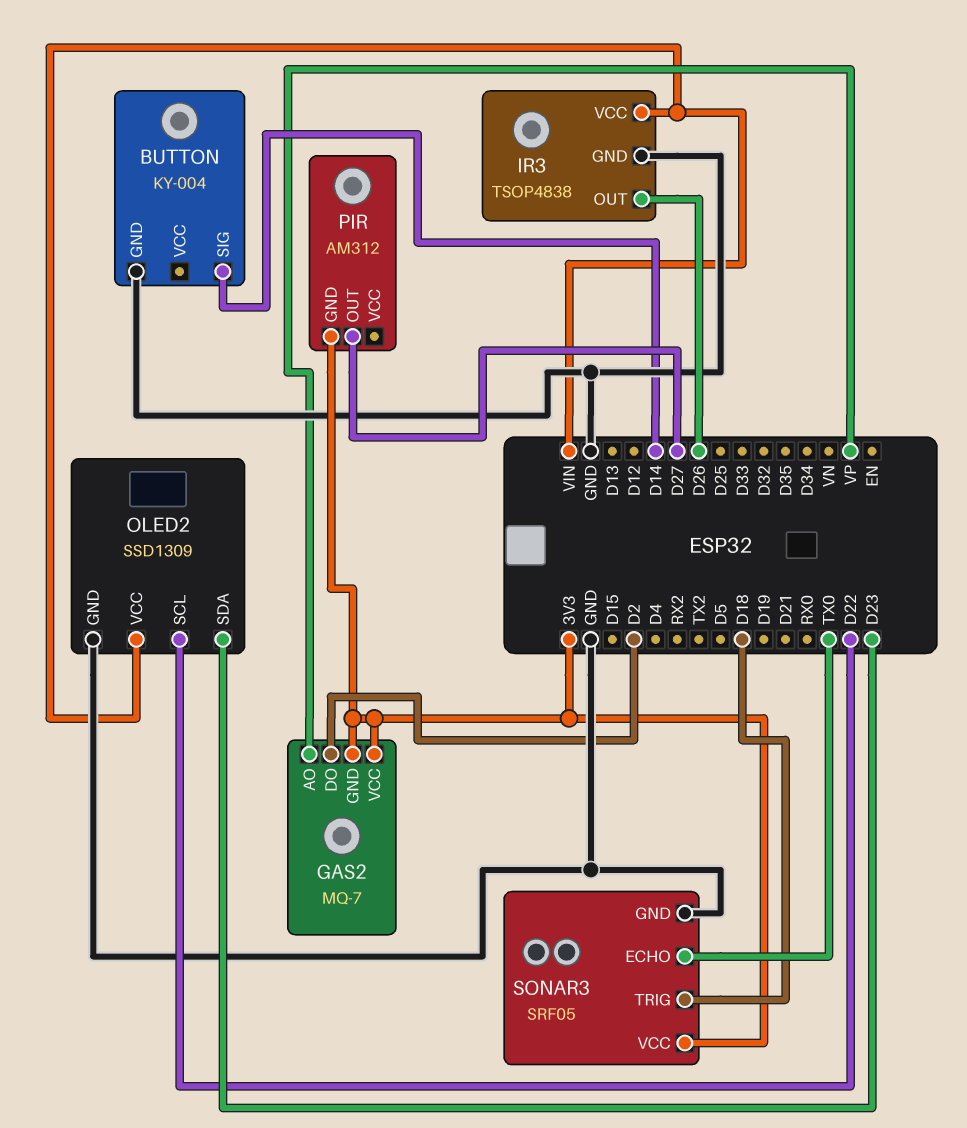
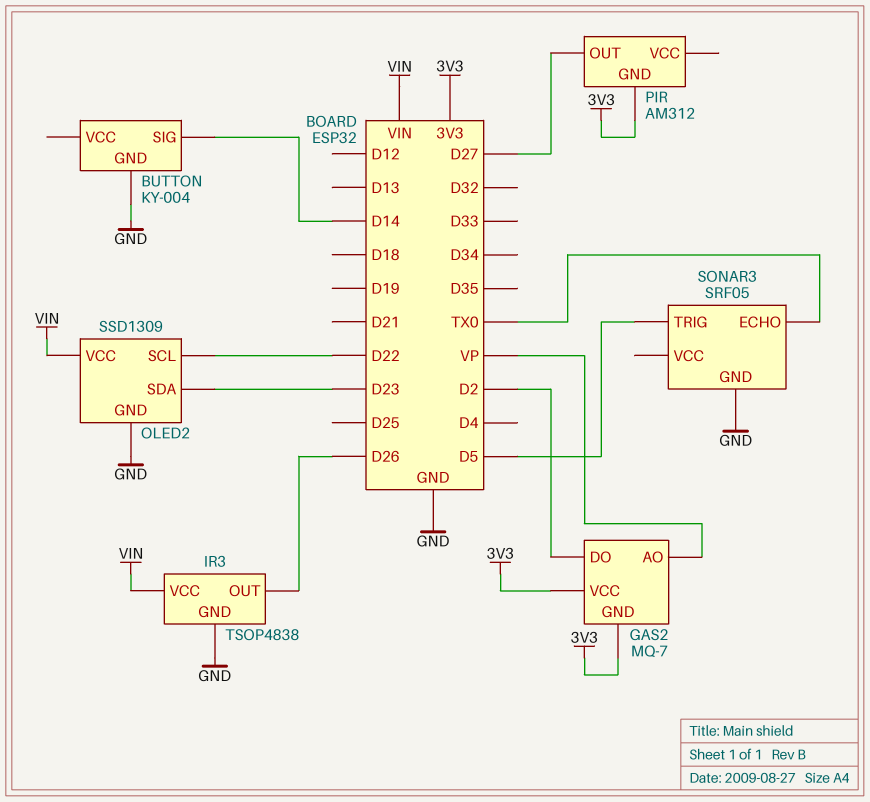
SONAR3 pin TRIG: D18 -> D5
SONAR3 pin VCC: 3V3 -> none

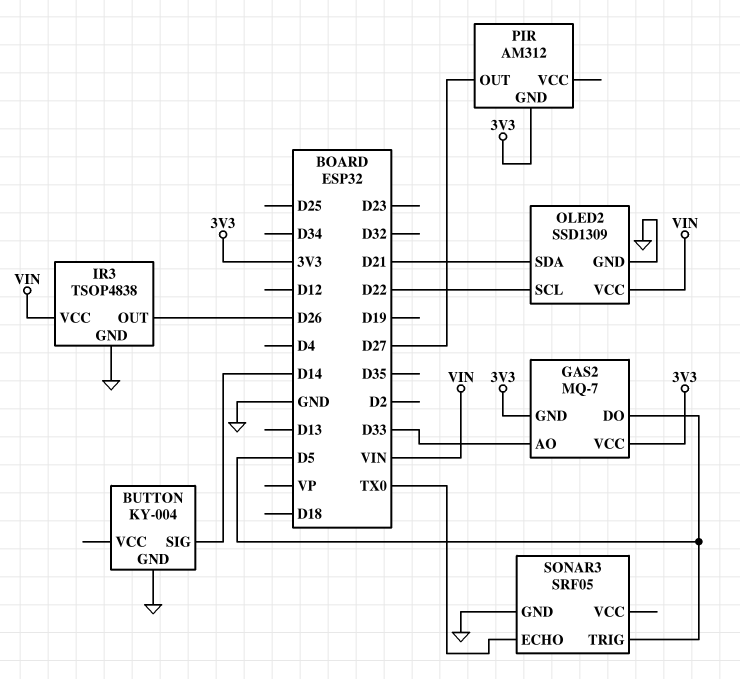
GAS2 pin AO: VP -> D33
GAS2 pin DO: D2 -> D5
OLED2 pin SDA: D23 -> D21

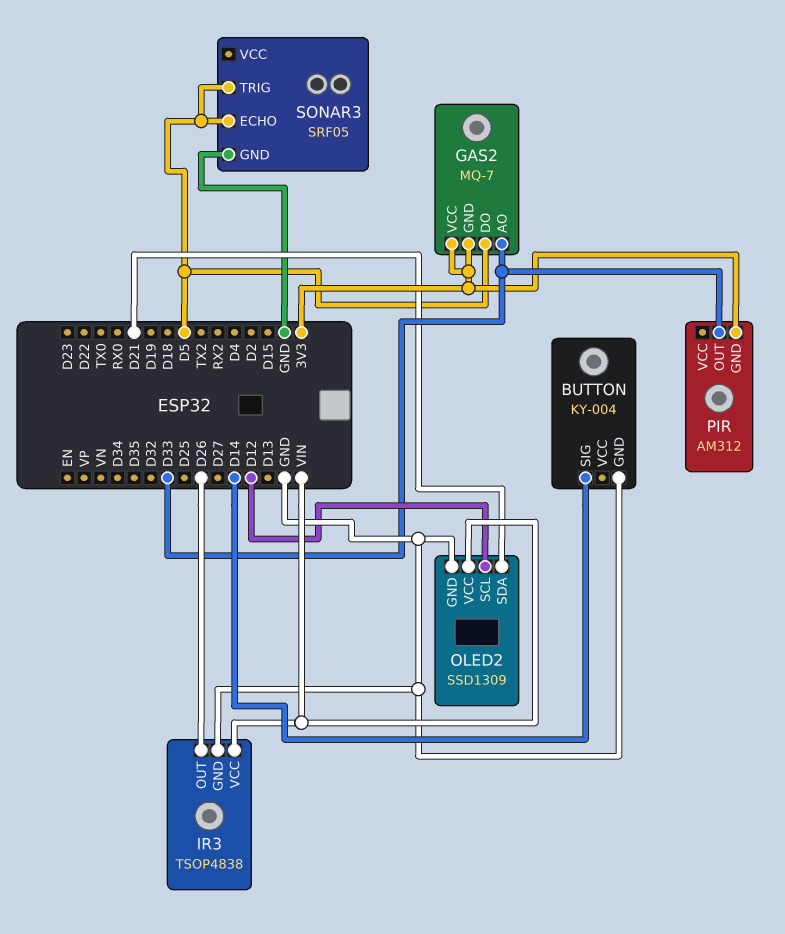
OLED2 pin SCL: D22 -> D12
PIR pin OUT: D27 -> D33
SONAR3 pin ECHO: TX0 -> D5

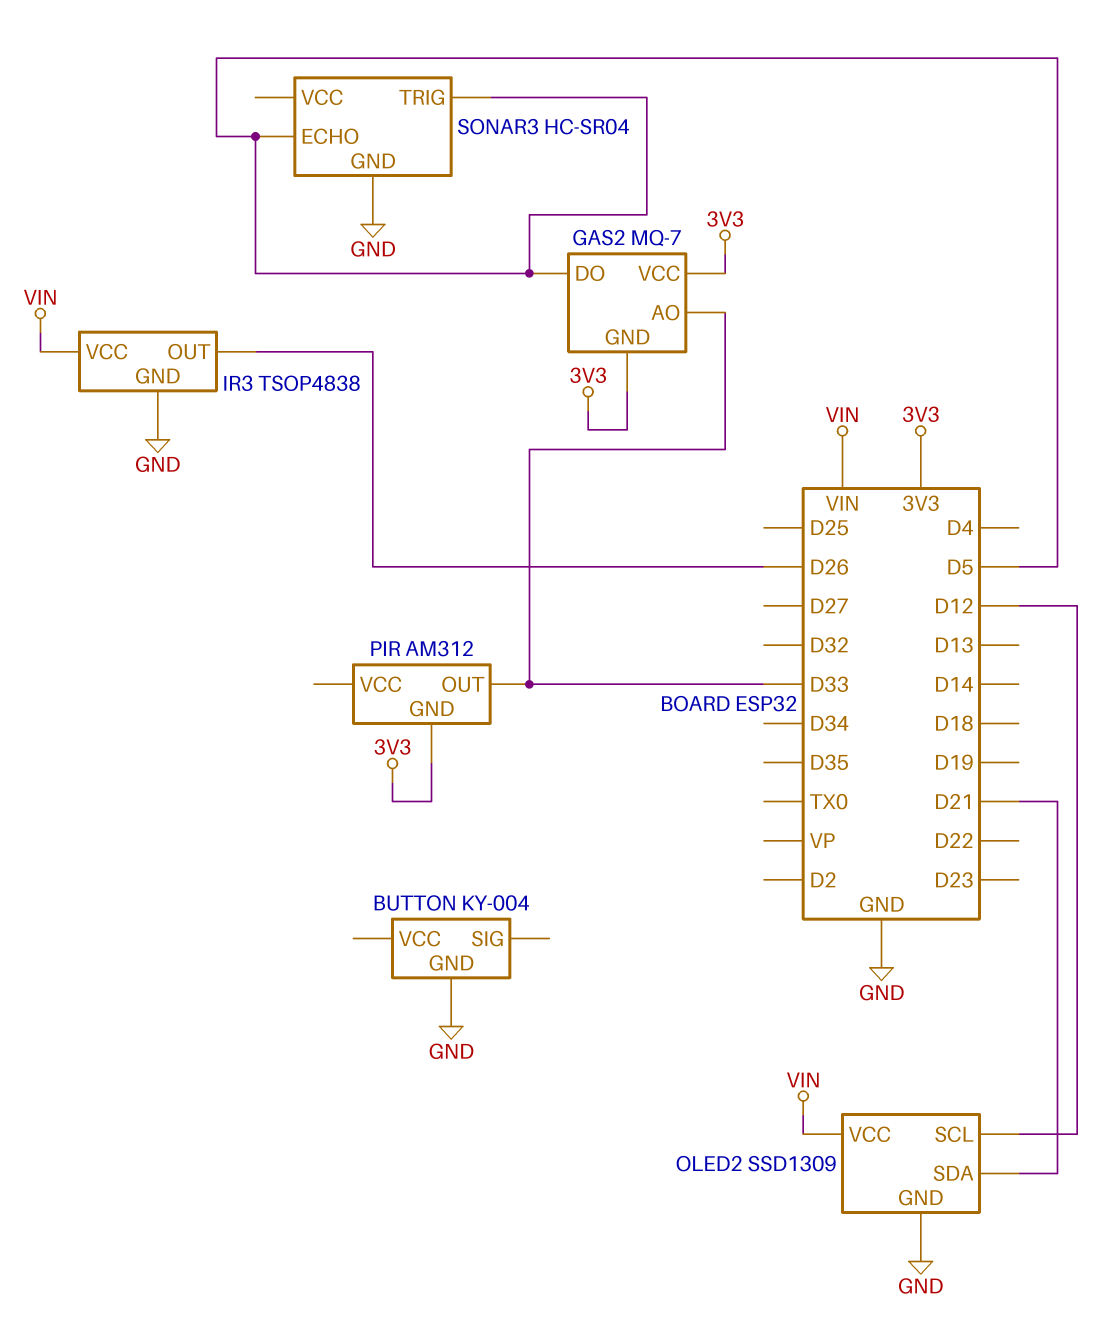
BUTTON pin SIG: D14 -> none
SONAR3: SRF05 -> HC-SR04

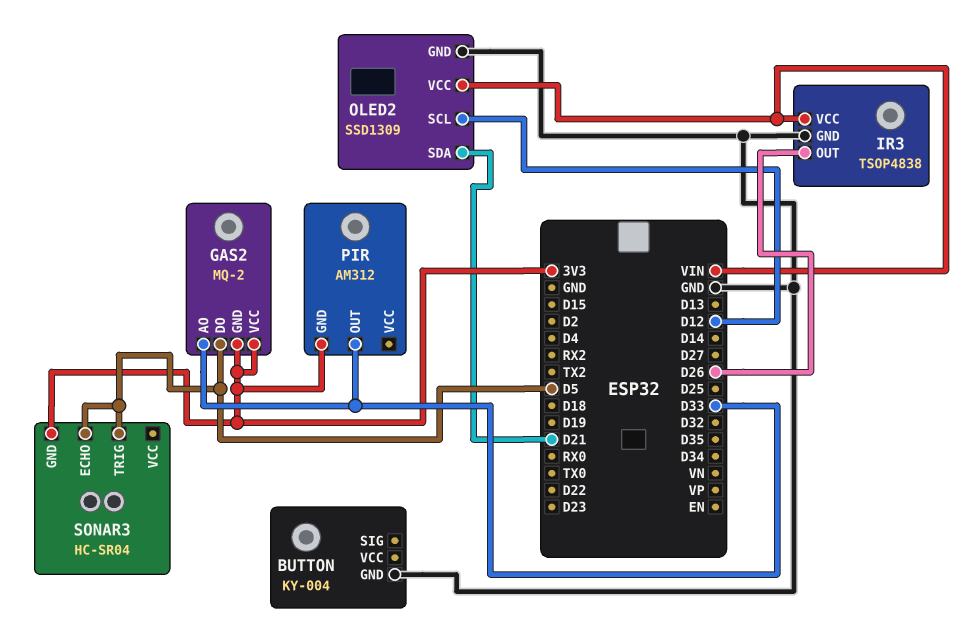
GAS2: MQ-7 -> MQ-2
SONAR3 pin GND: GND -> 3V3

